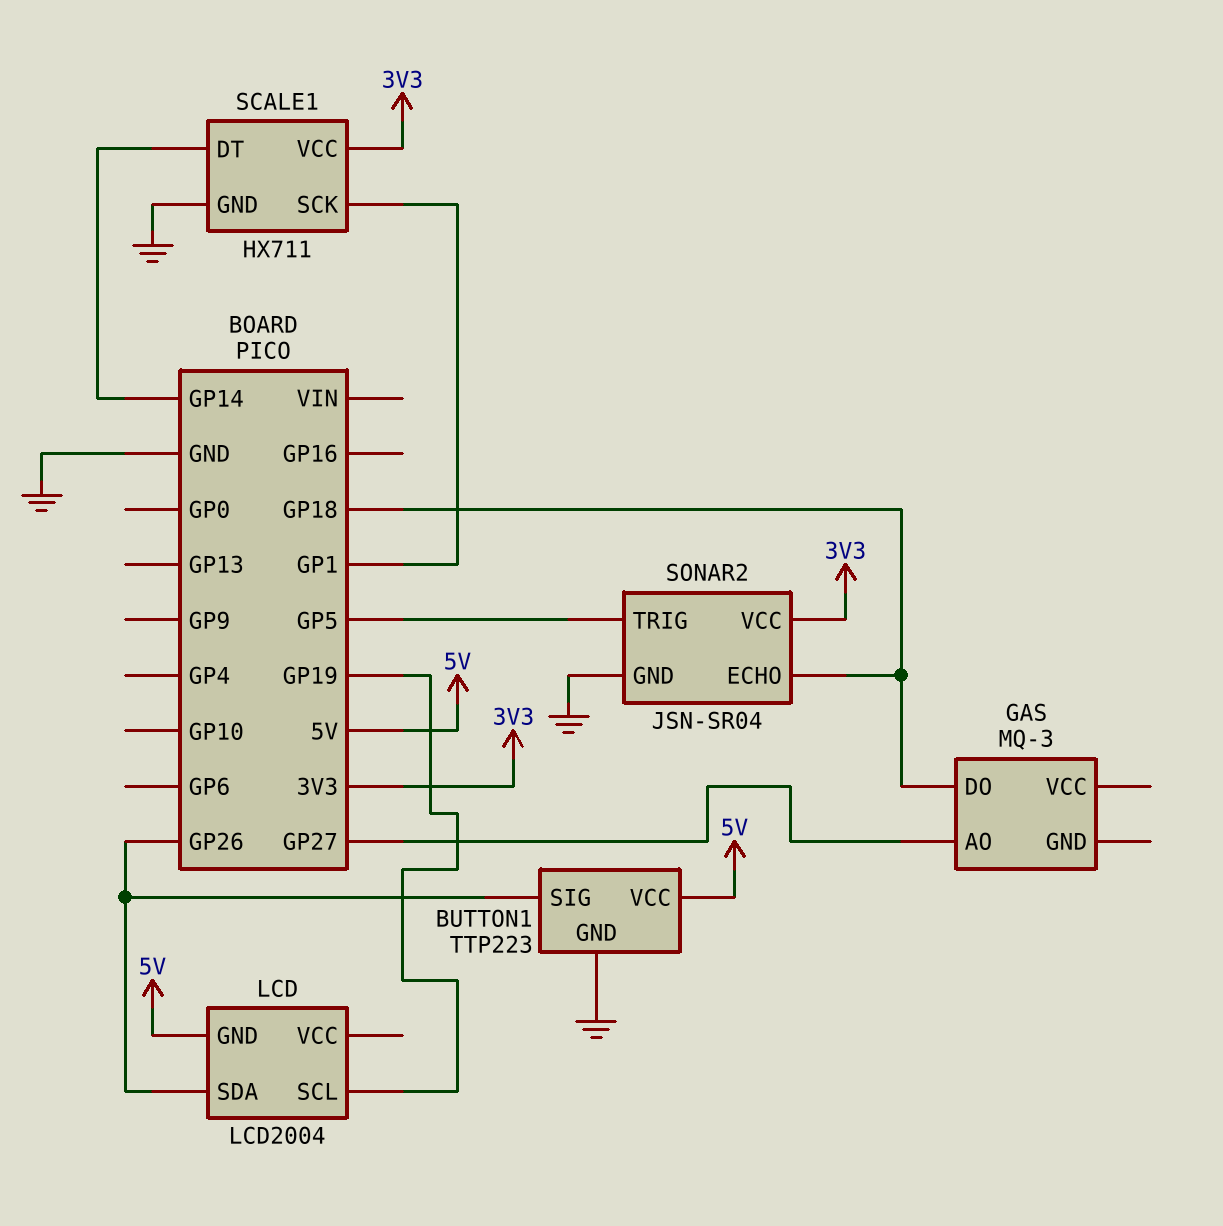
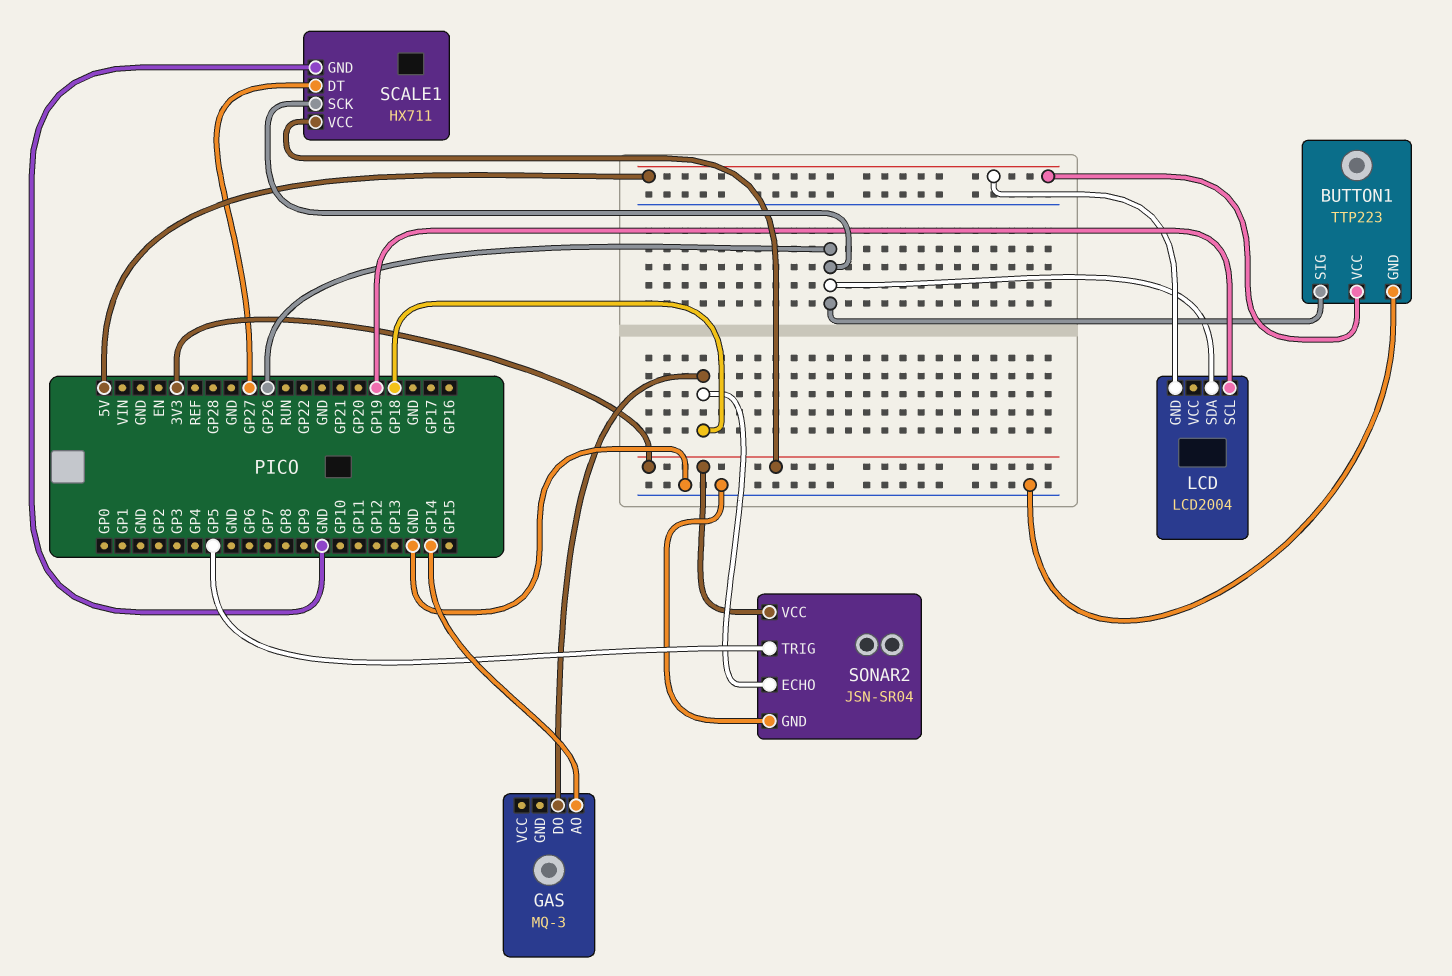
GAS pin AO: GP27 -> GP14
SCALE1 pin DT: GP14 -> GP27
SCALE1 pin SCK: GP1 -> GP26

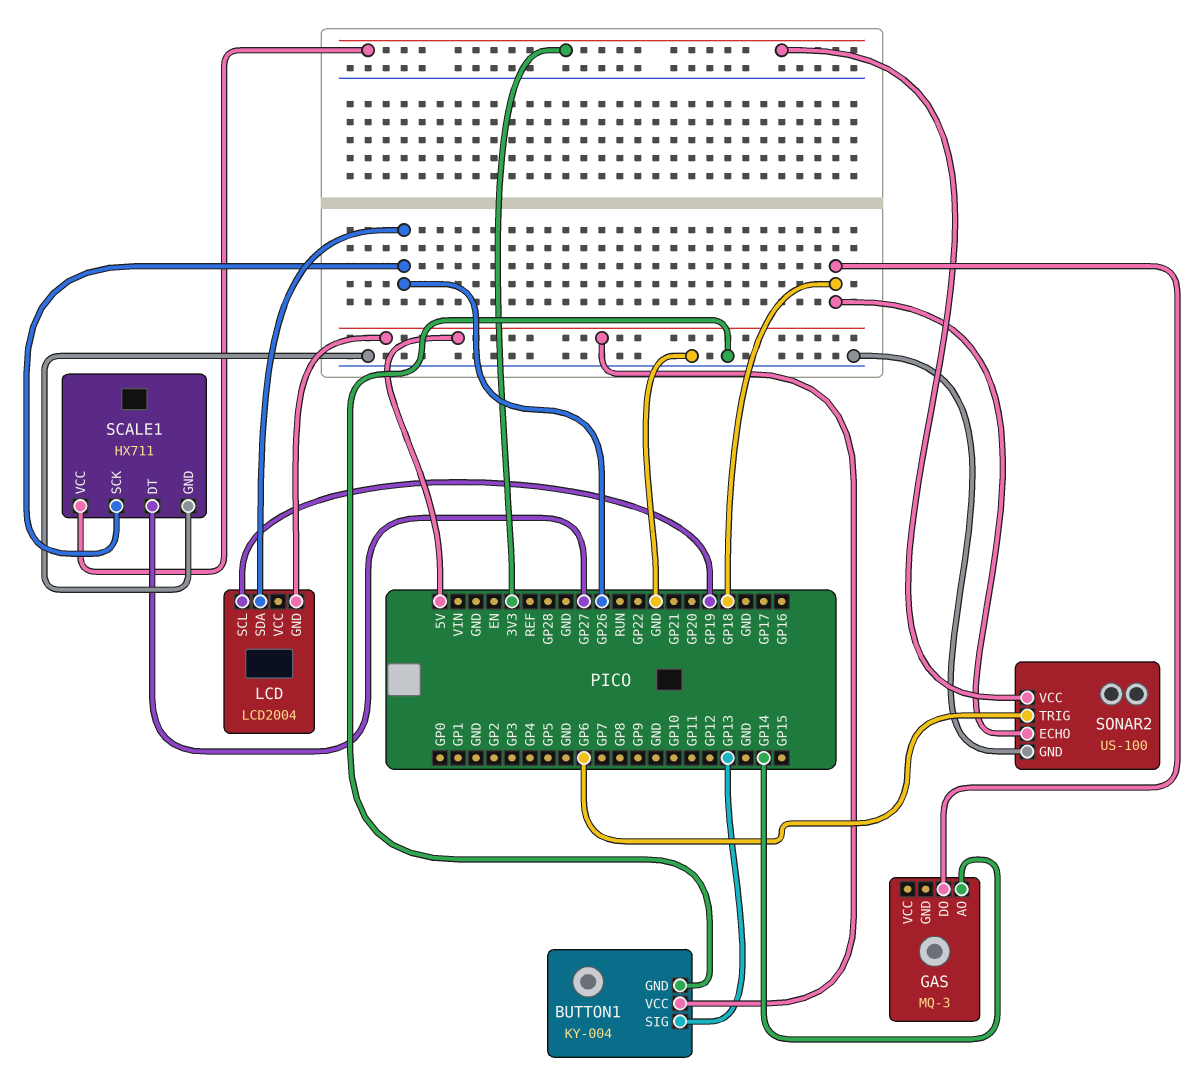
BUTTON1: TTP223 -> KY-004
BUTTON1 pin SIG: GP26 -> GP13
SONAR2: JSN-SR04 -> US-100
SONAR2 pin TRIG: GP5 -> GP6

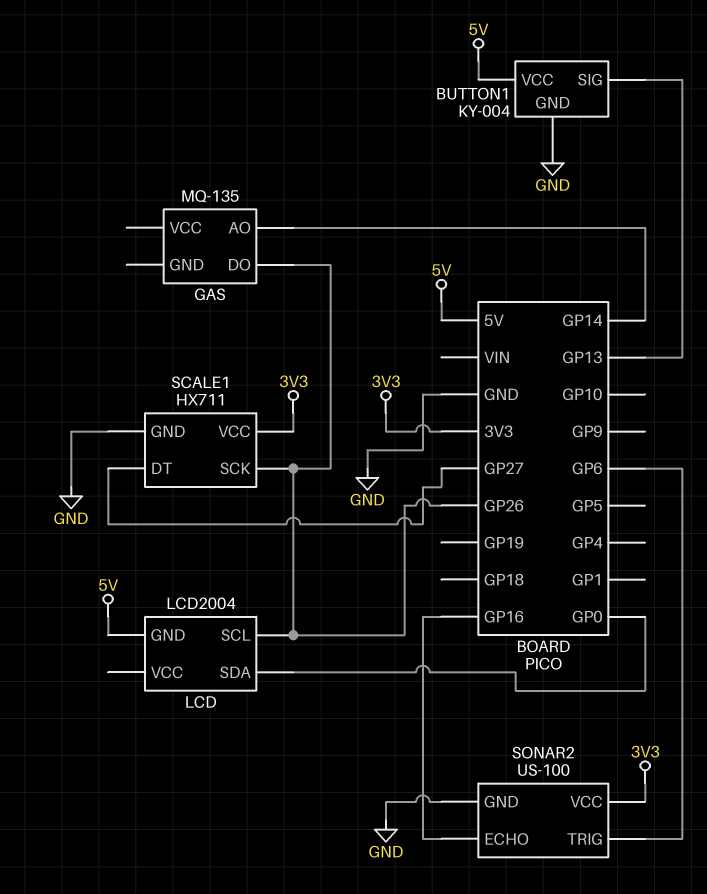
GAS: MQ-3 -> MQ-135
GAS pin DO: GP18 -> GP26
LCD pin SCL: GP19 -> GP26
LCD pin SDA: GP26 -> GP0
SONAR2 pin ECHO: GP18 -> GP16

